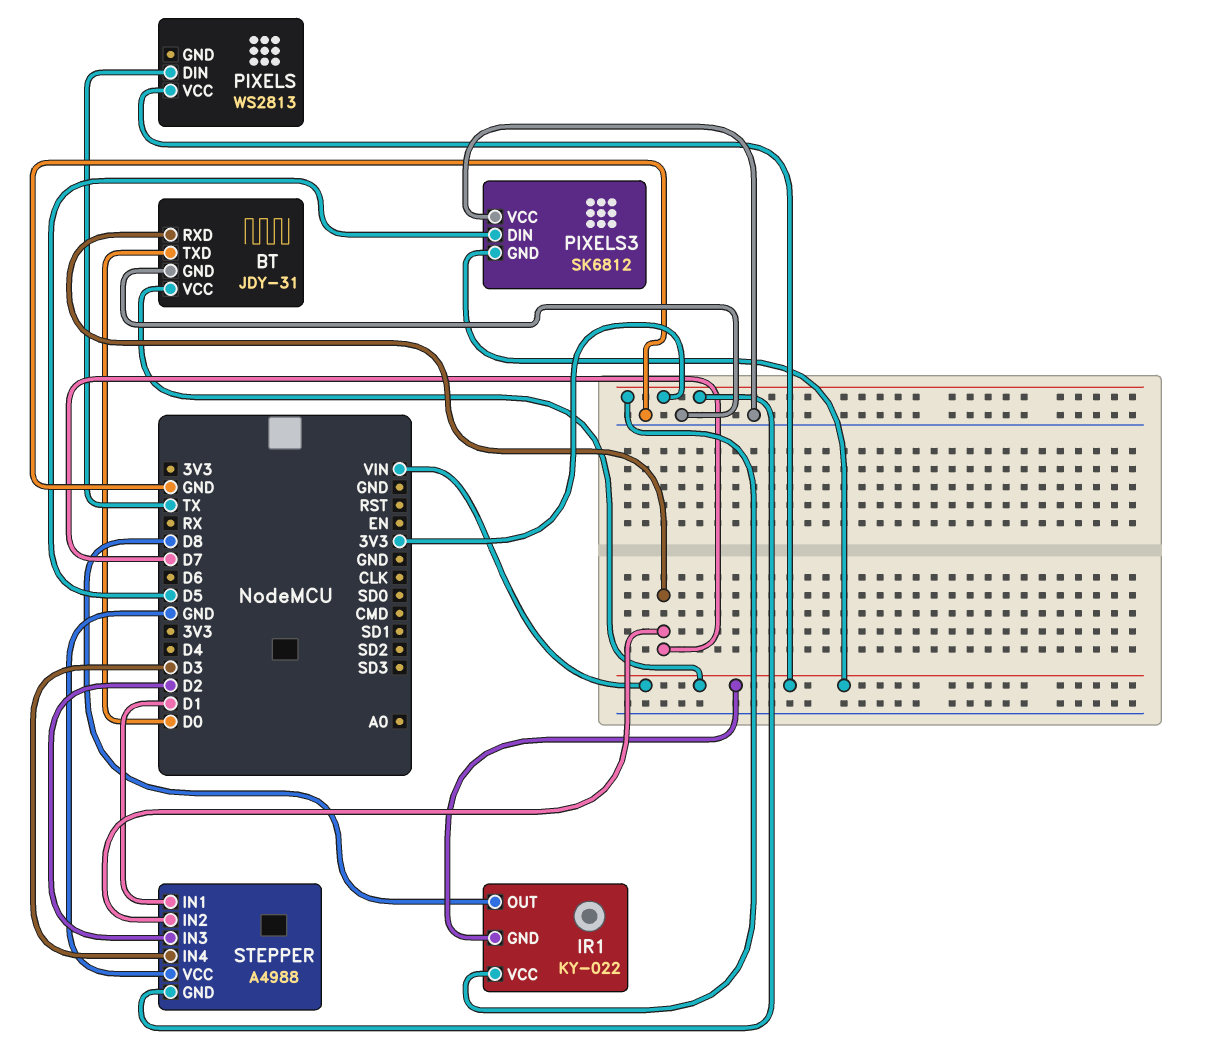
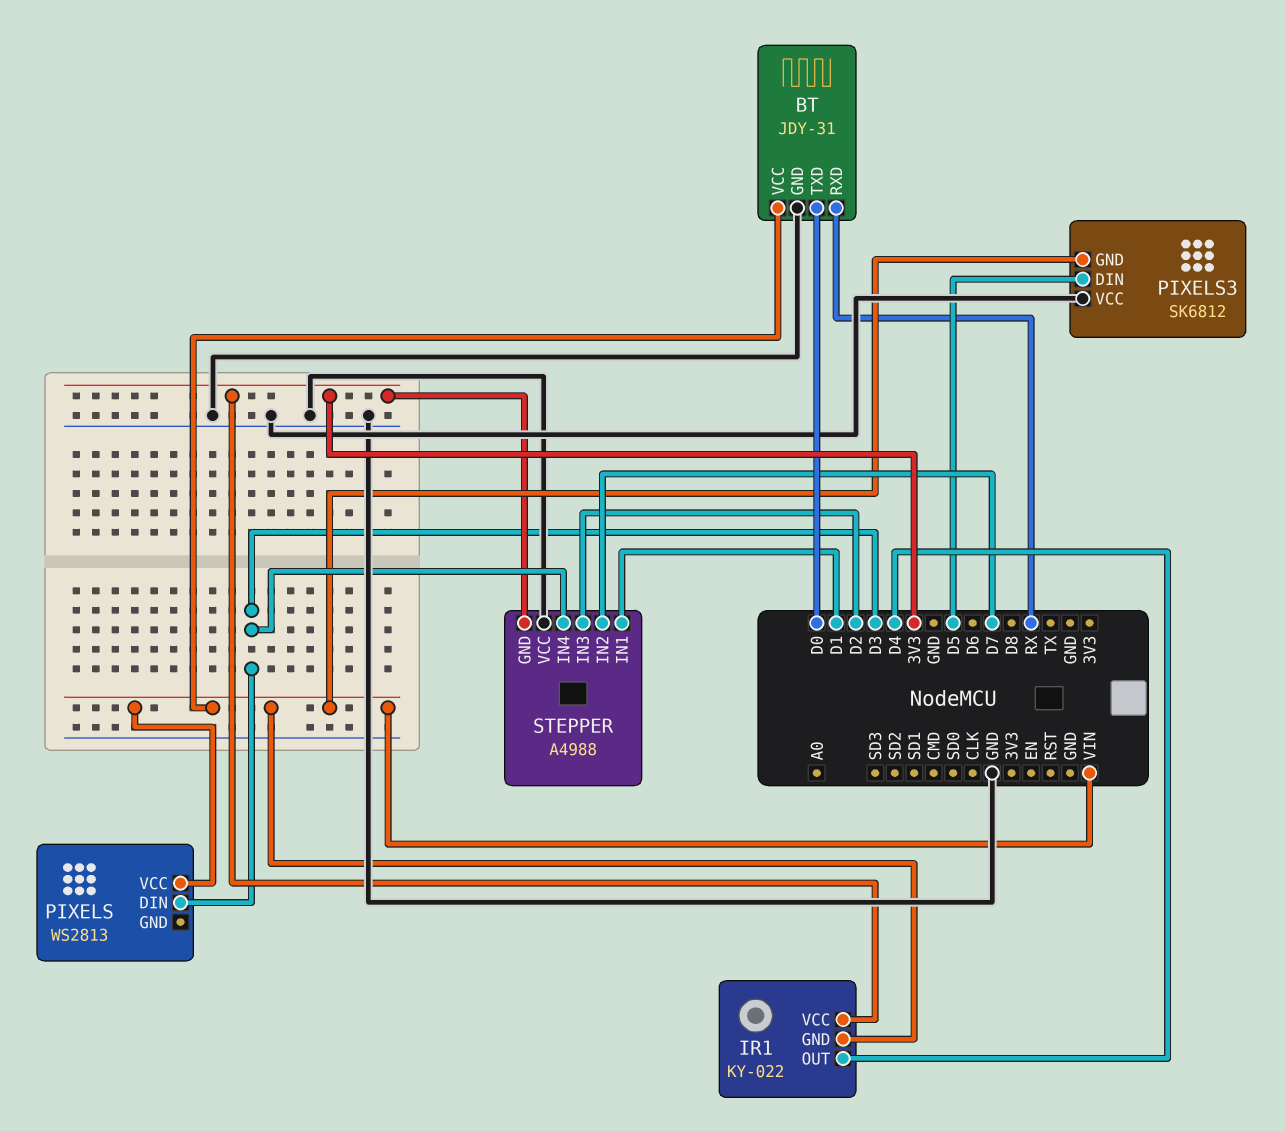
BT pin RXD: D7 -> RX
IR1 pin OUT: D8 -> D4
PIXELS pin DIN: TX -> D3

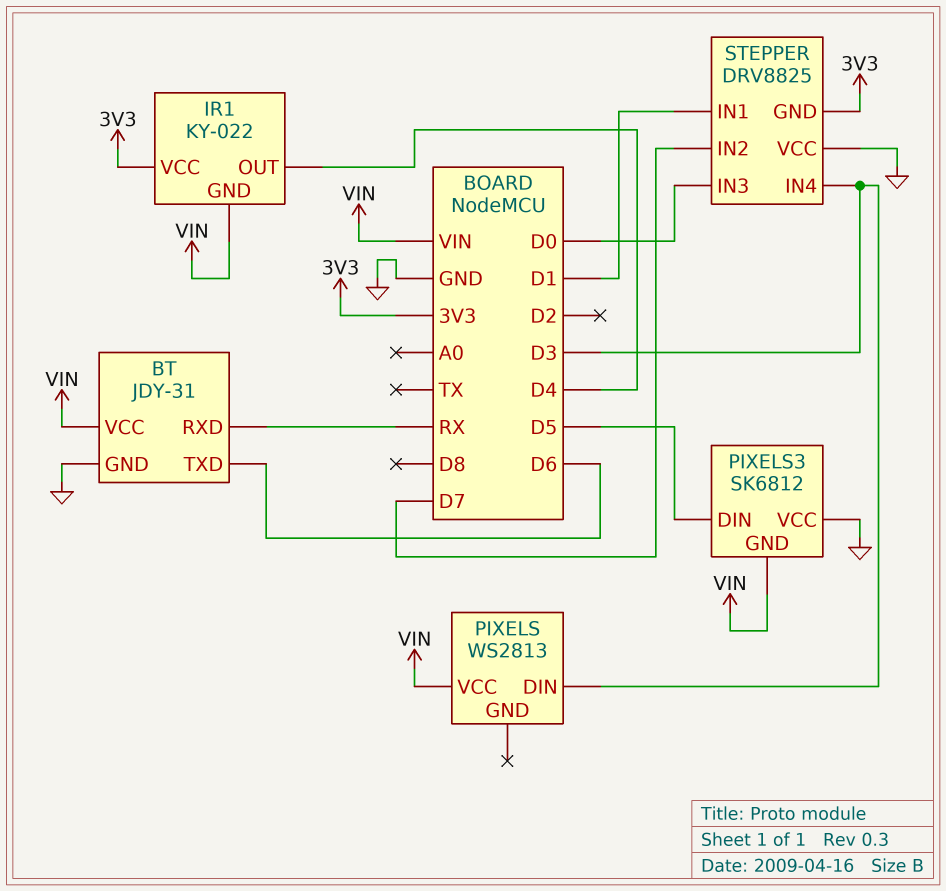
BT pin TXD: D0 -> D6
STEPPER: A4988 -> DRV8825
STEPPER pin IN3: D2 -> D0

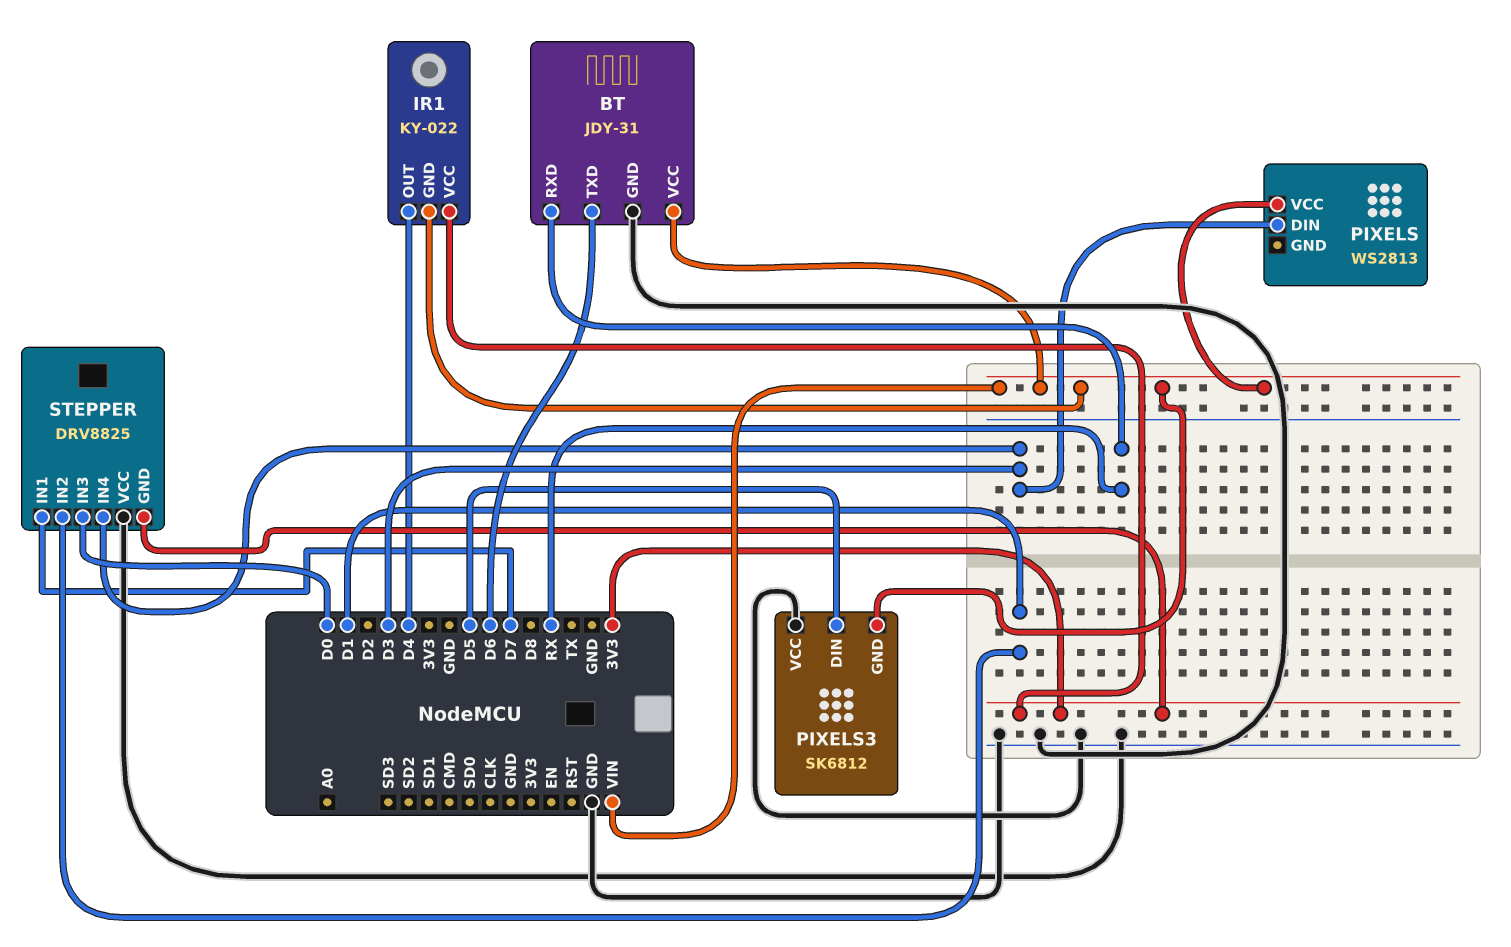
STEPPER pin IN1: D1 -> D7
STEPPER pin IN2: D7 -> D1

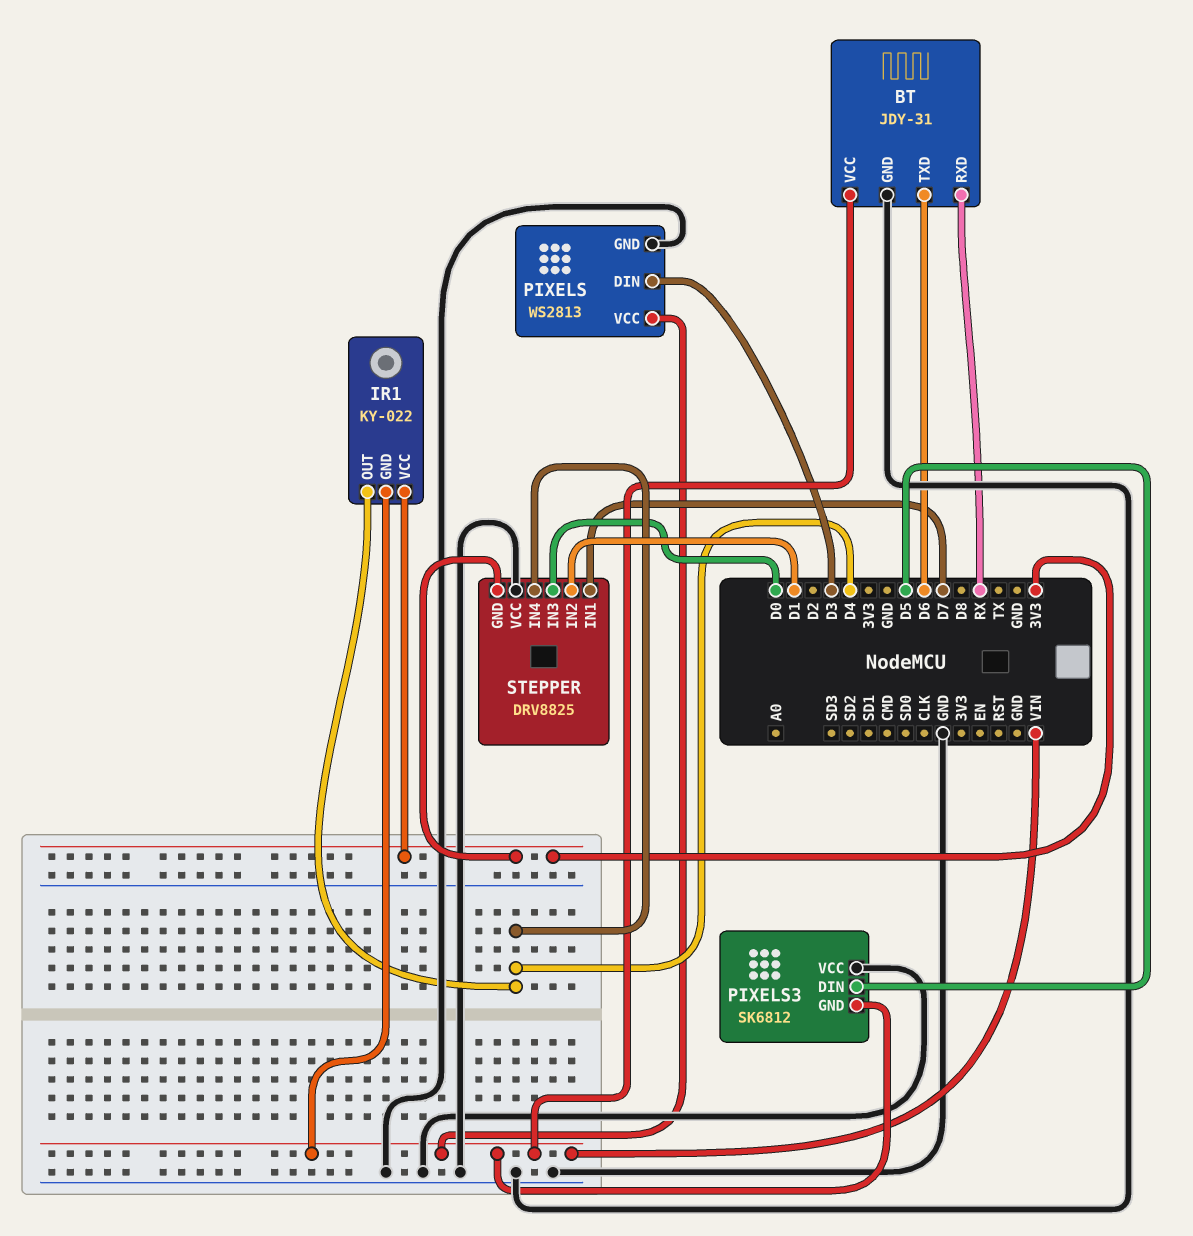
PIXELS pin GND: none -> GND
STEPPER pin IN4: D3 -> D4

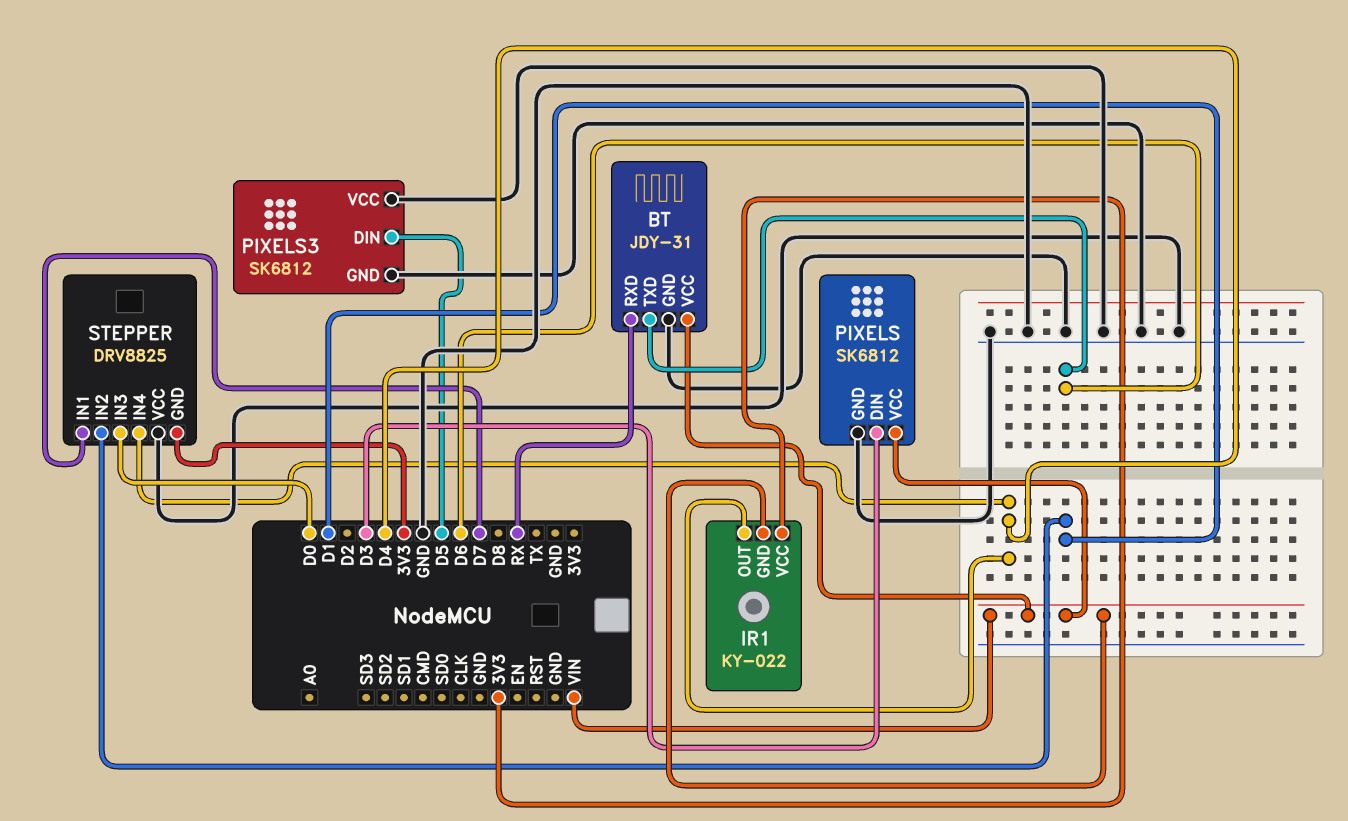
PIXELS: WS2813 -> SK6812
PIXELS3 pin GND: VIN -> GND

